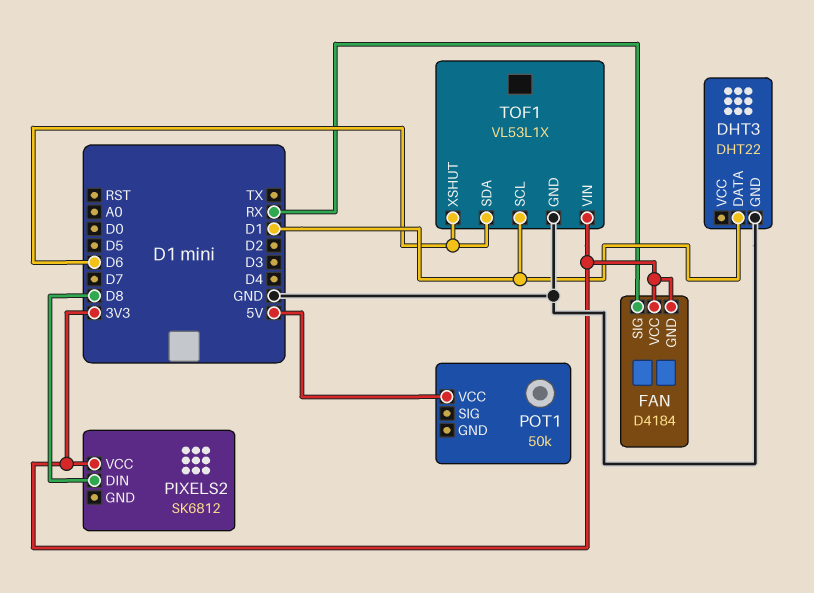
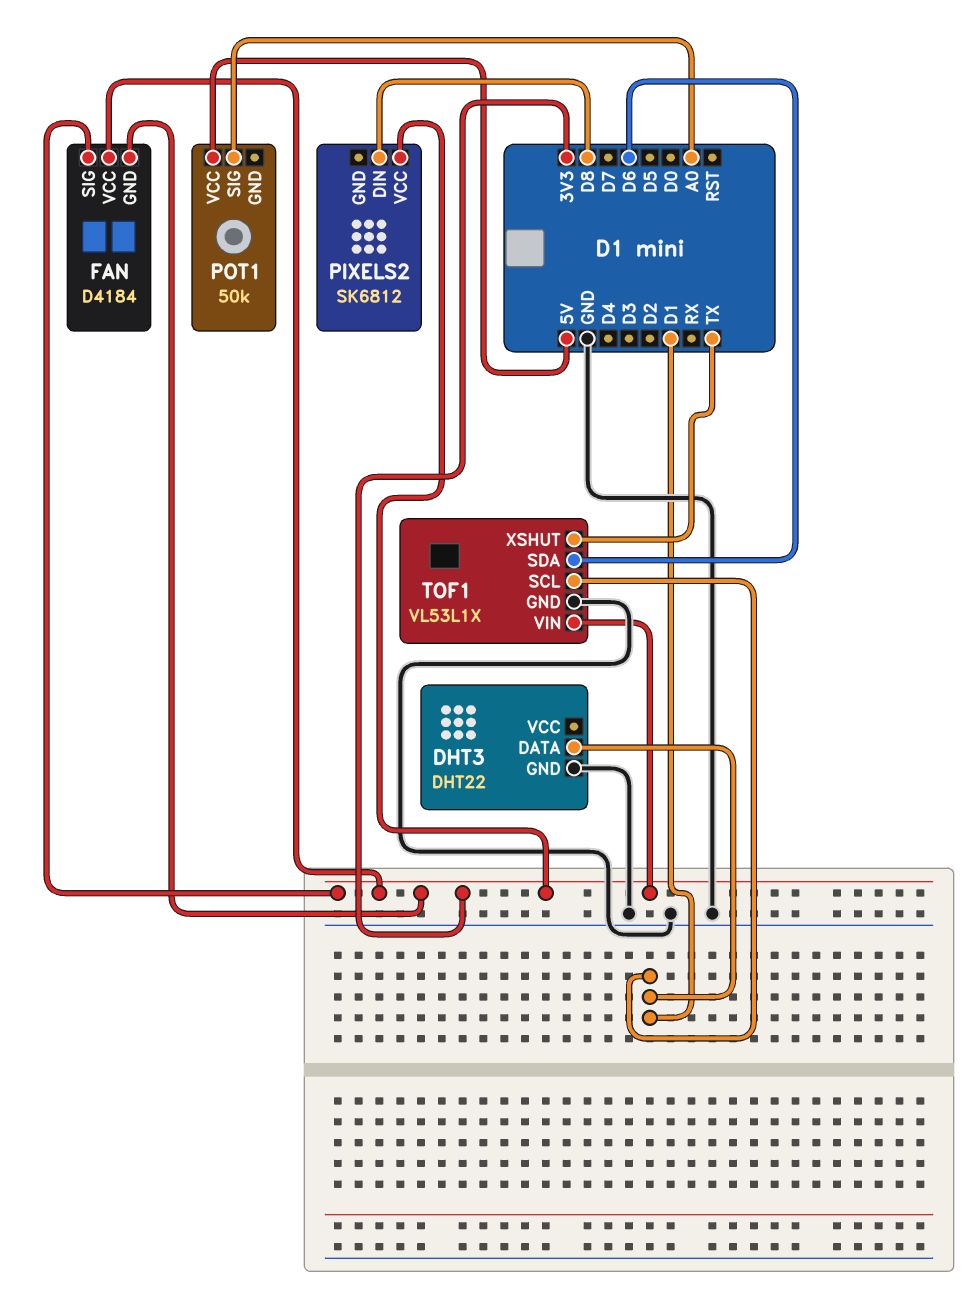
FAN pin SIG: RX -> 3V3
POT1 pin SIG: none -> A0
TOF1 pin XSHUT: D6 -> TX

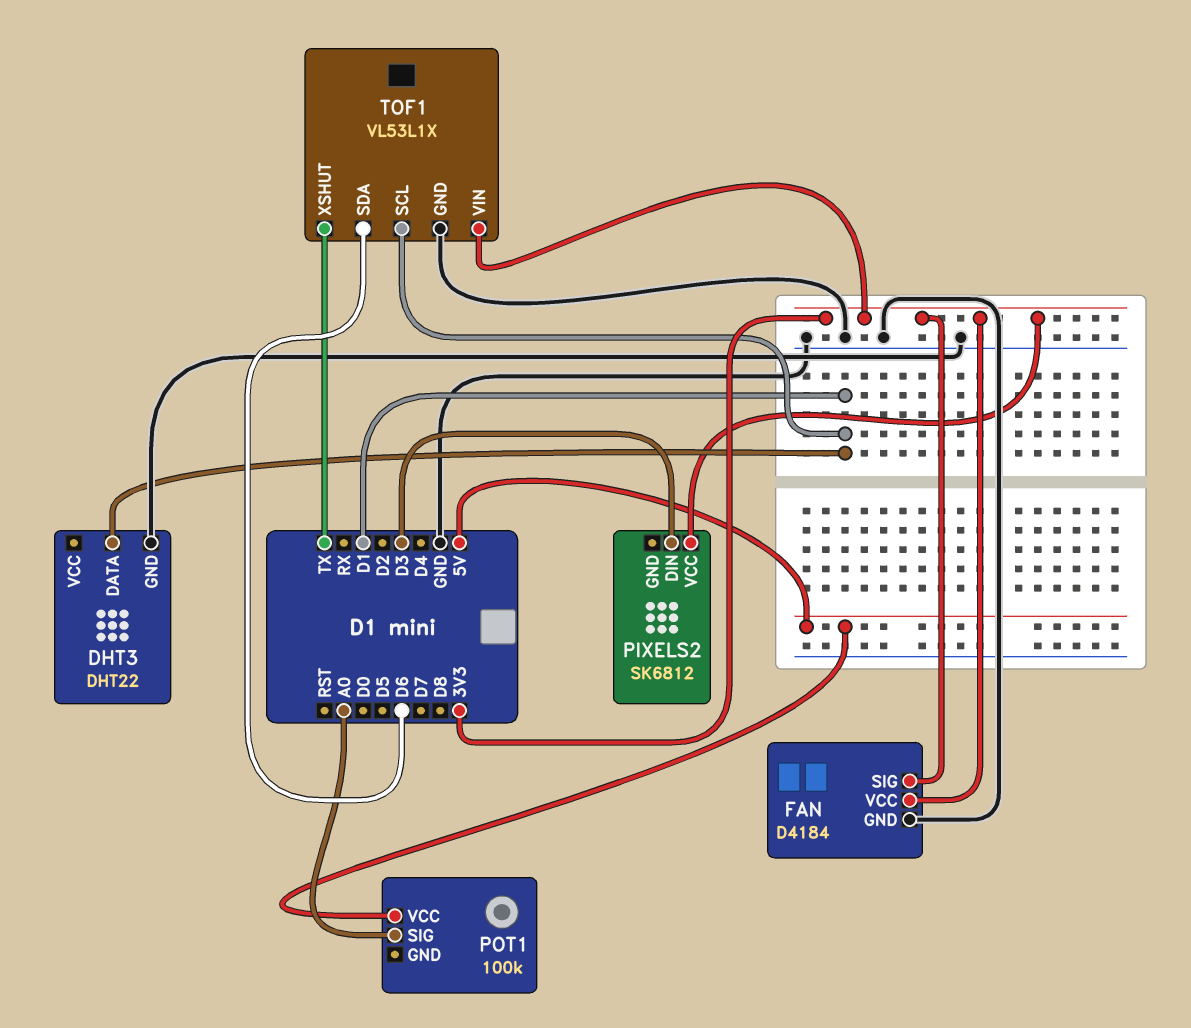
FAN pin GND: 3V3 -> GND
PIXELS2 pin DIN: D8 -> D3
POT1: 50k -> 100k

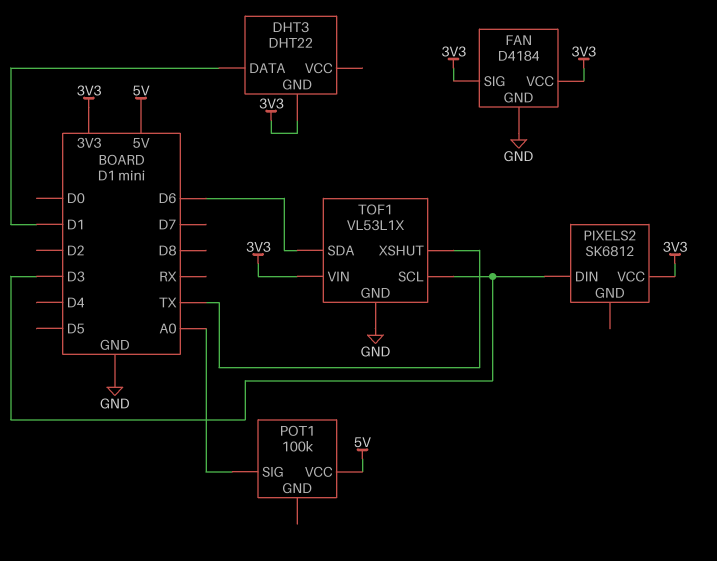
DHT3 pin GND: GND -> 3V3
TOF1 pin SCL: D1 -> D3

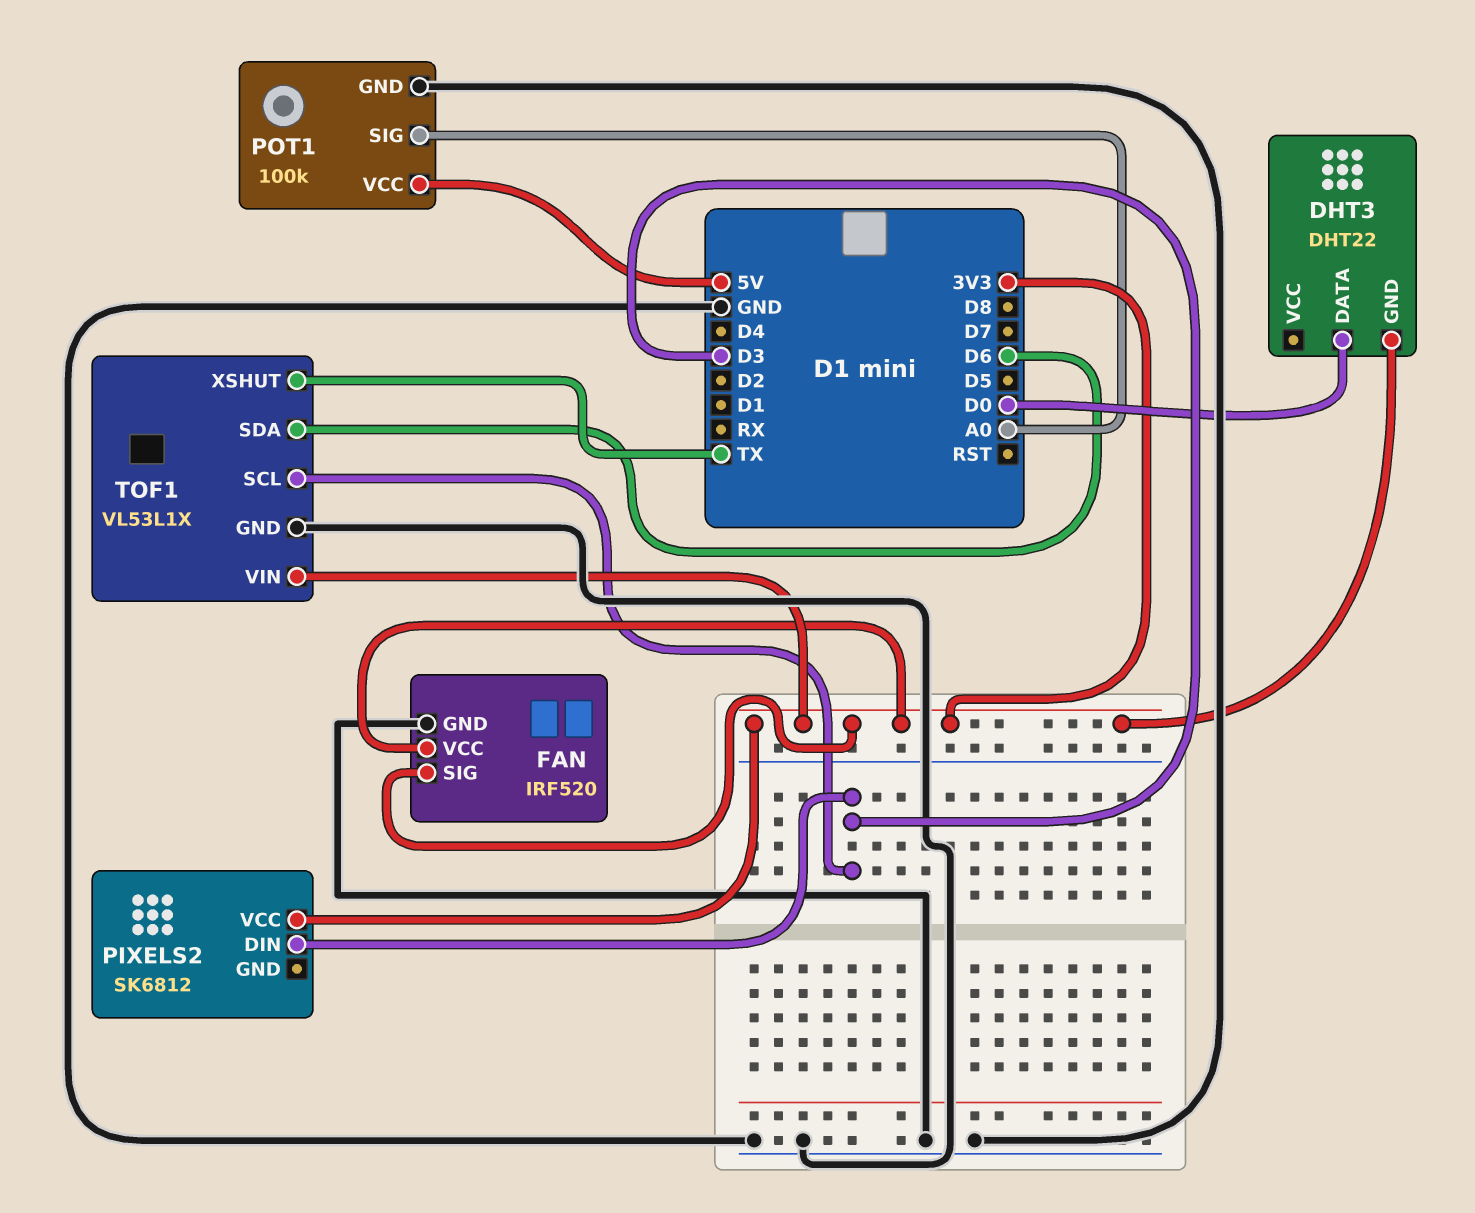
DHT3 pin DATA: D1 -> D0
FAN: D4184 -> IRF520
POT1 pin GND: none -> GND

